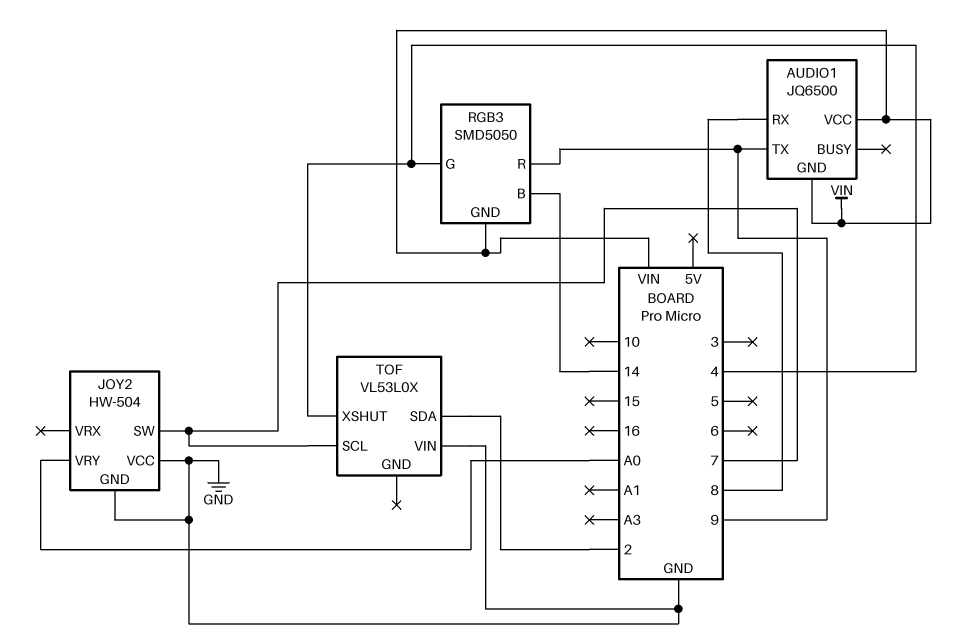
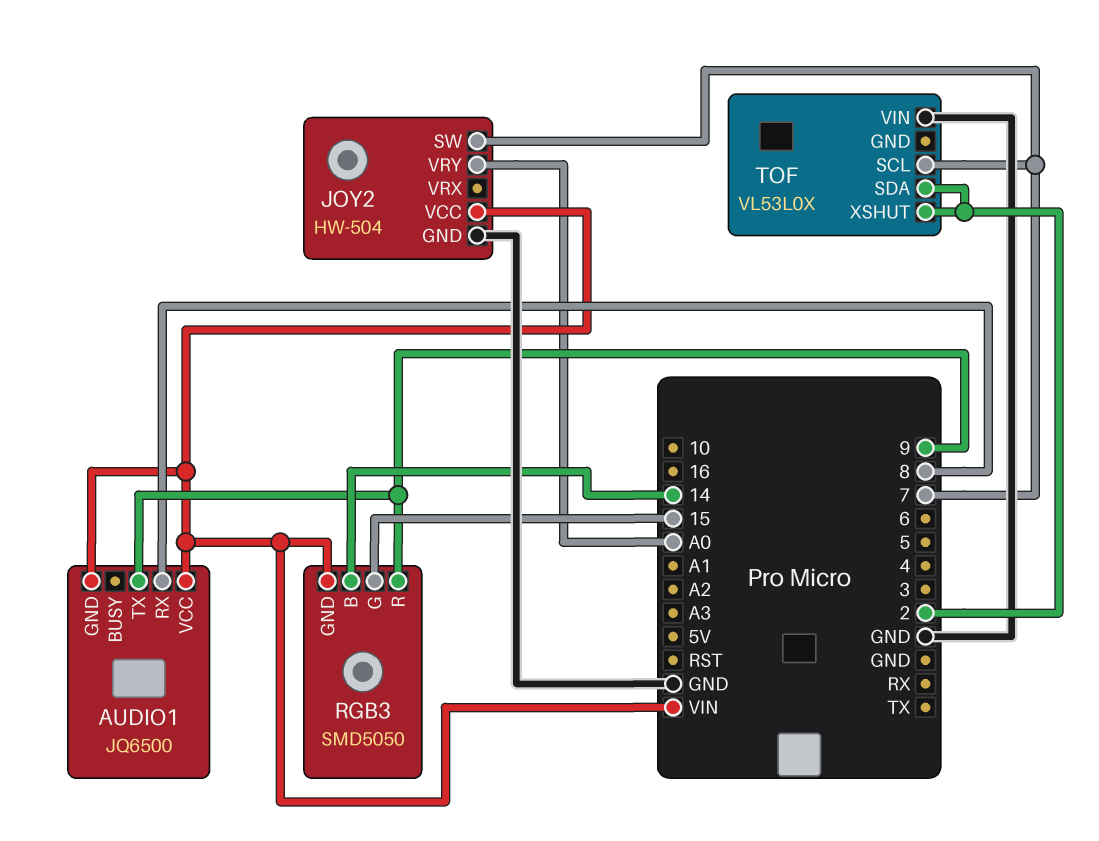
JOY2 pin VCC: GND -> VIN
RGB3 pin G: 4 -> 15
TOF pin XSHUT: 4 -> 2

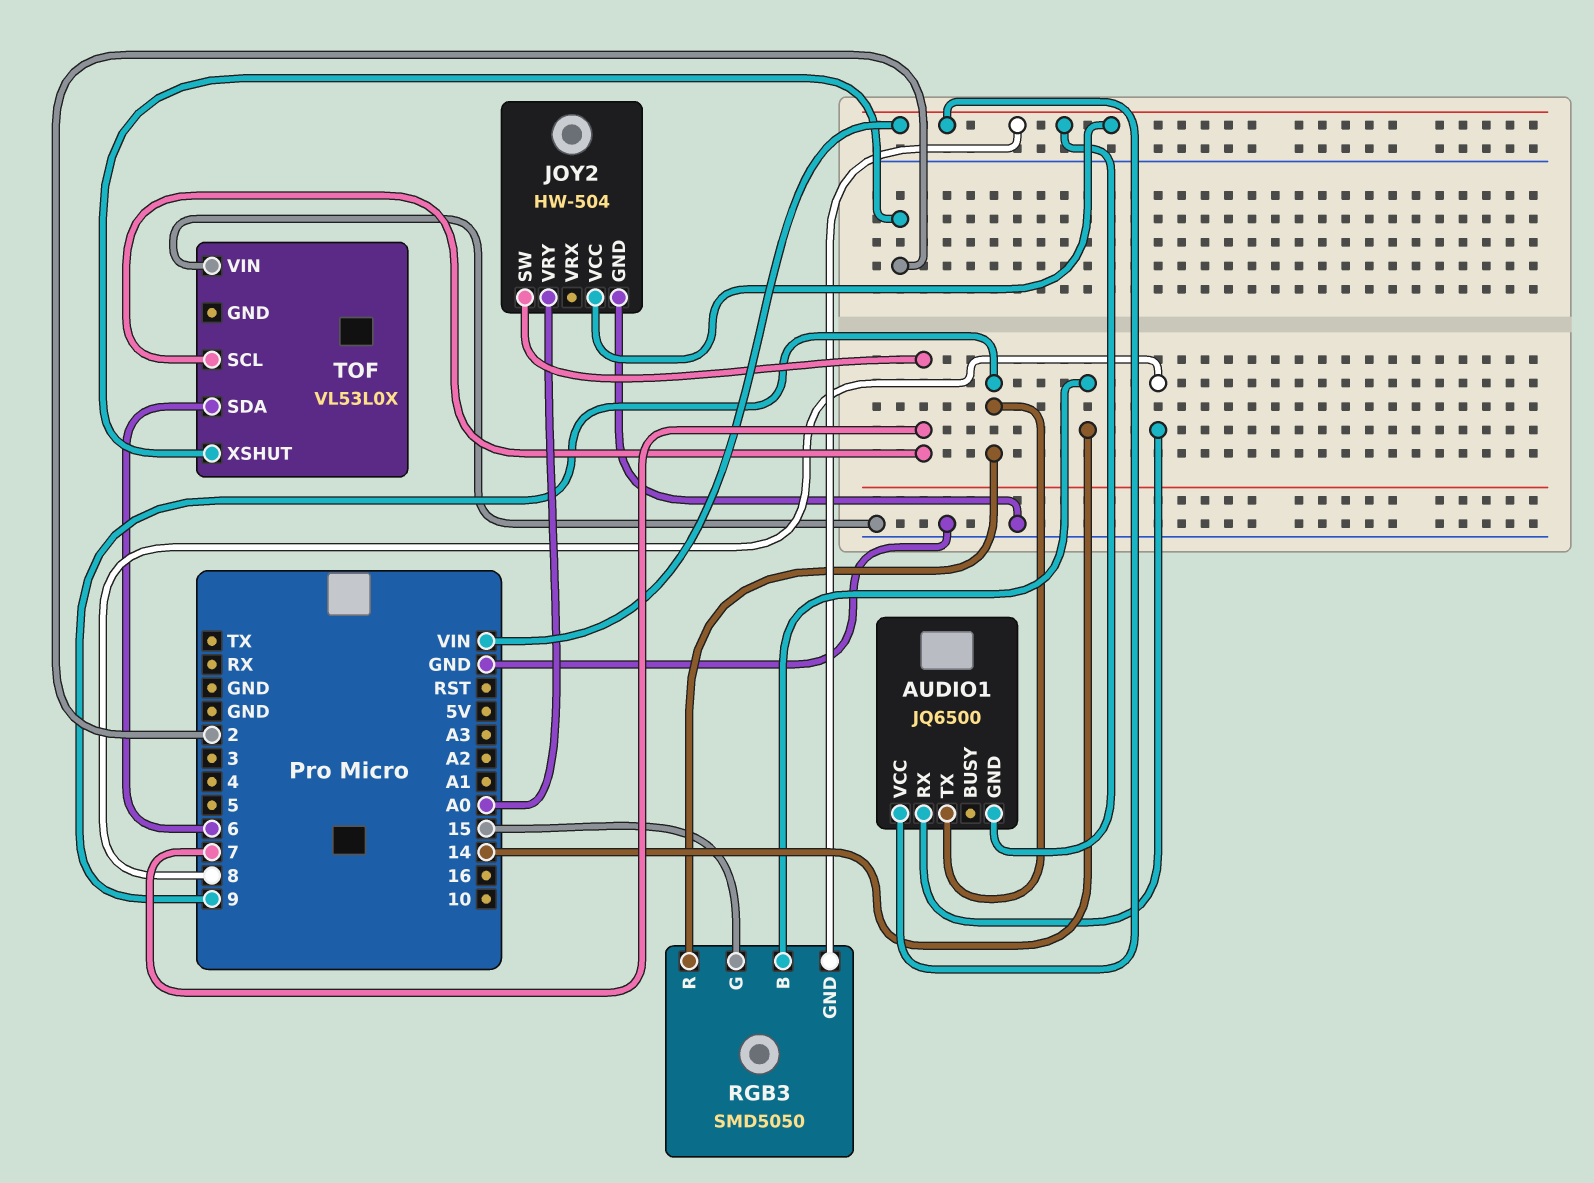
TOF pin SDA: 2 -> 6

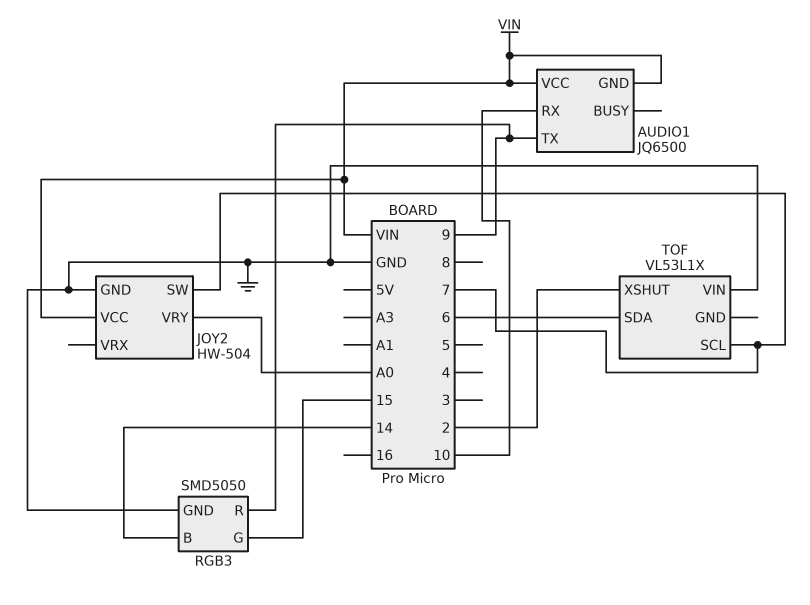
AUDIO1 pin RX: 8 -> 10
RGB3 pin GND: VIN -> GND
TOF: VL53L0X -> VL53L1X

